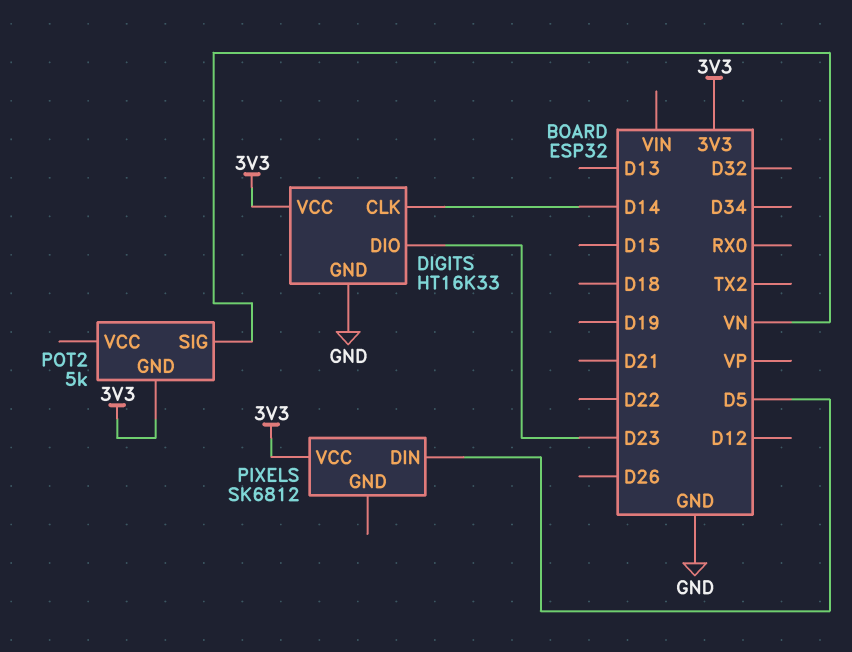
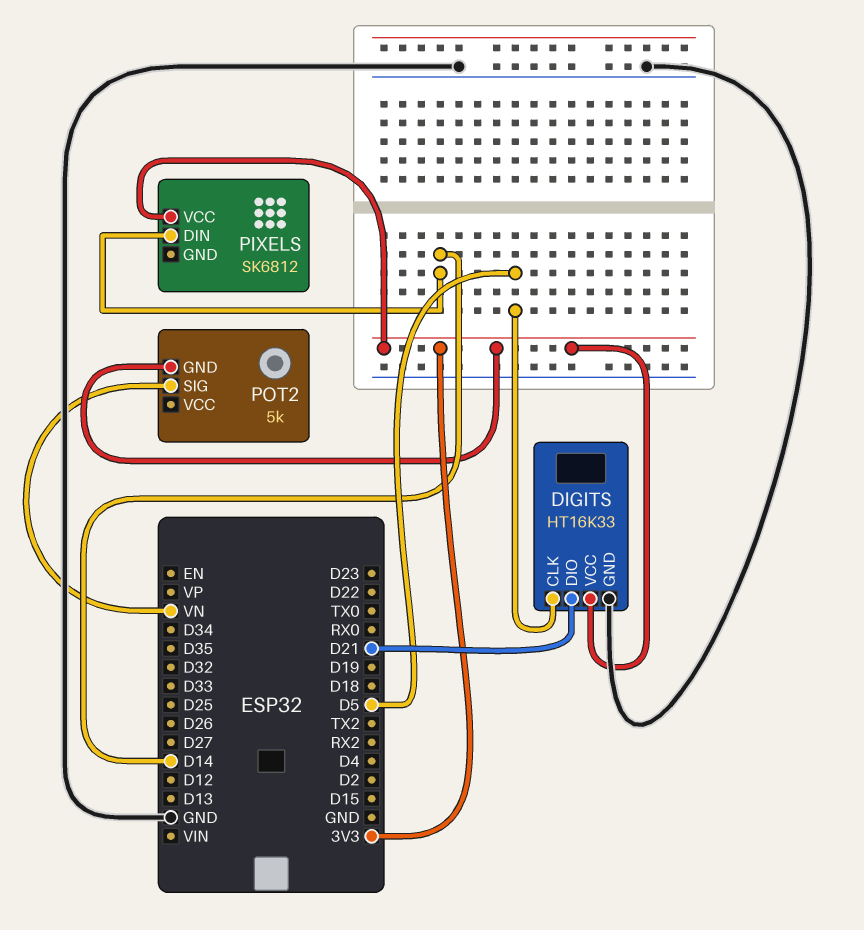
DIGITS pin CLK: D14 -> D5
DIGITS pin DIO: D23 -> D21
PIXELS pin DIN: D5 -> D14

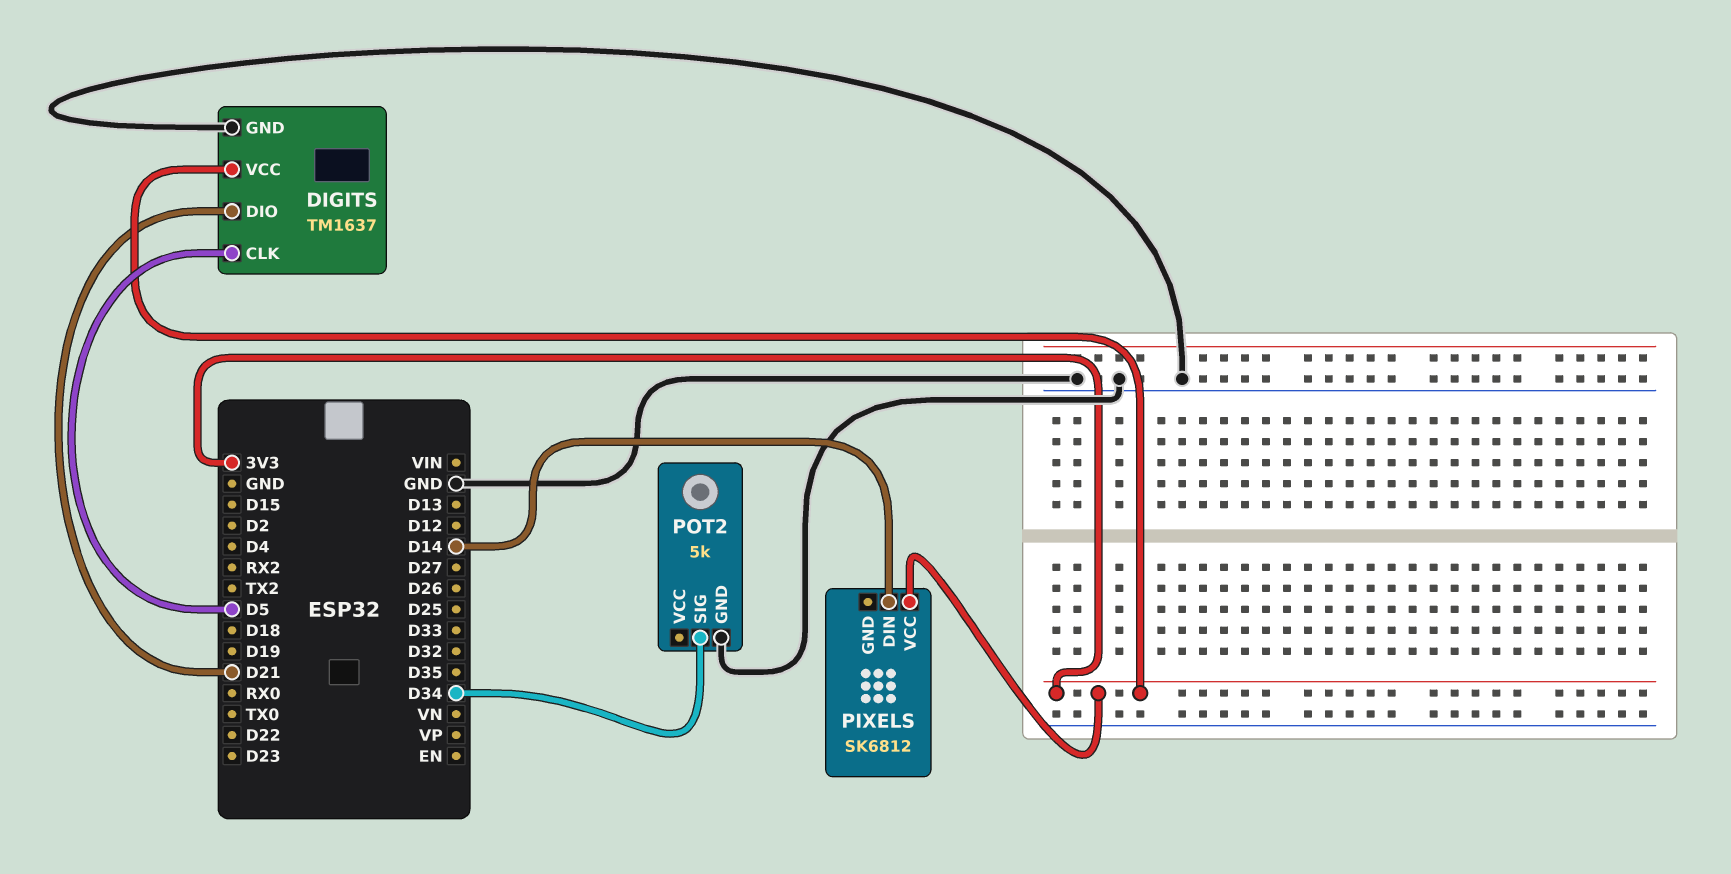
DIGITS: HT16K33 -> TM1637
POT2 pin GND: 3V3 -> GND
POT2 pin SIG: VN -> D34

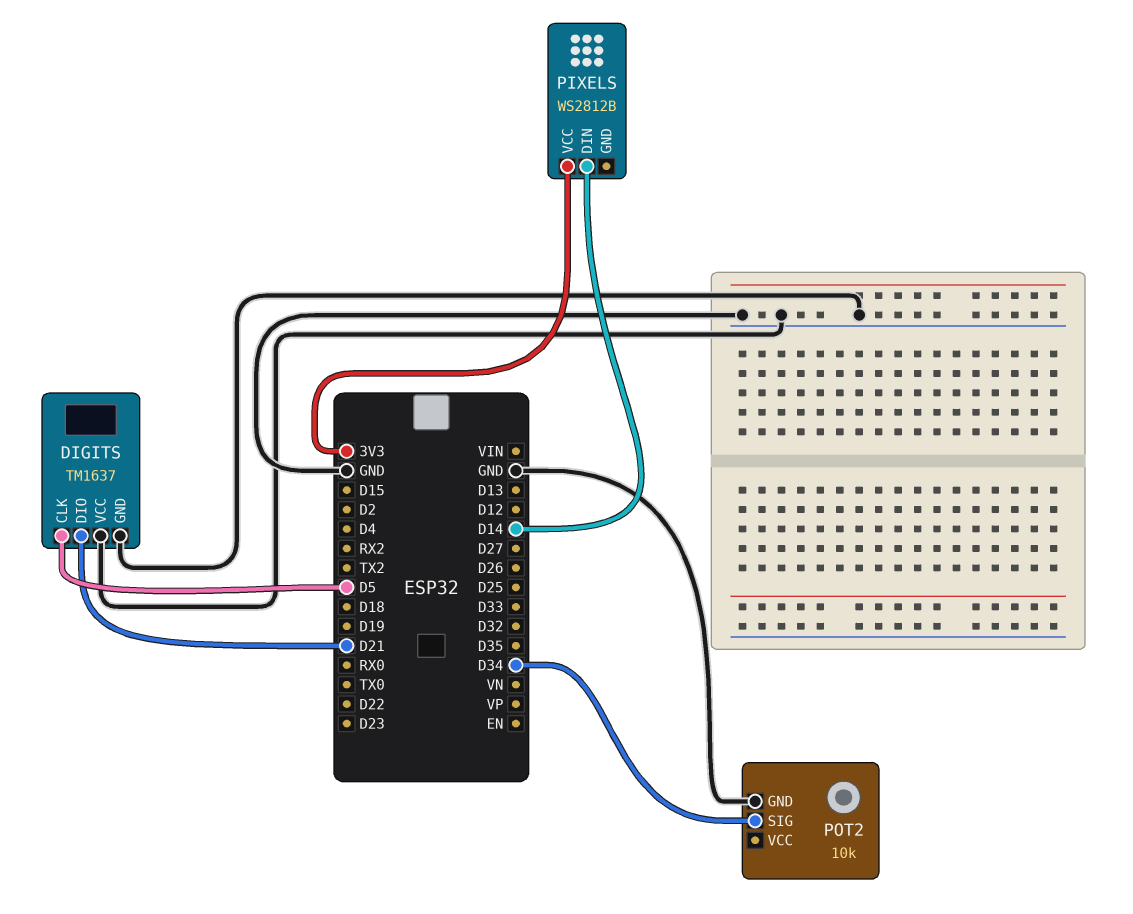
DIGITS pin VCC: 3V3 -> GND
PIXELS: SK6812 -> WS2812B
POT2: 5k -> 10k

